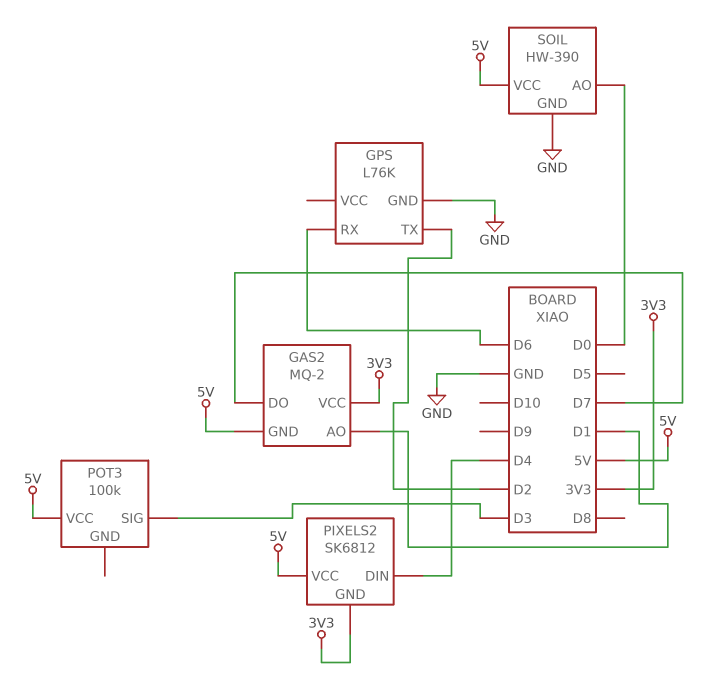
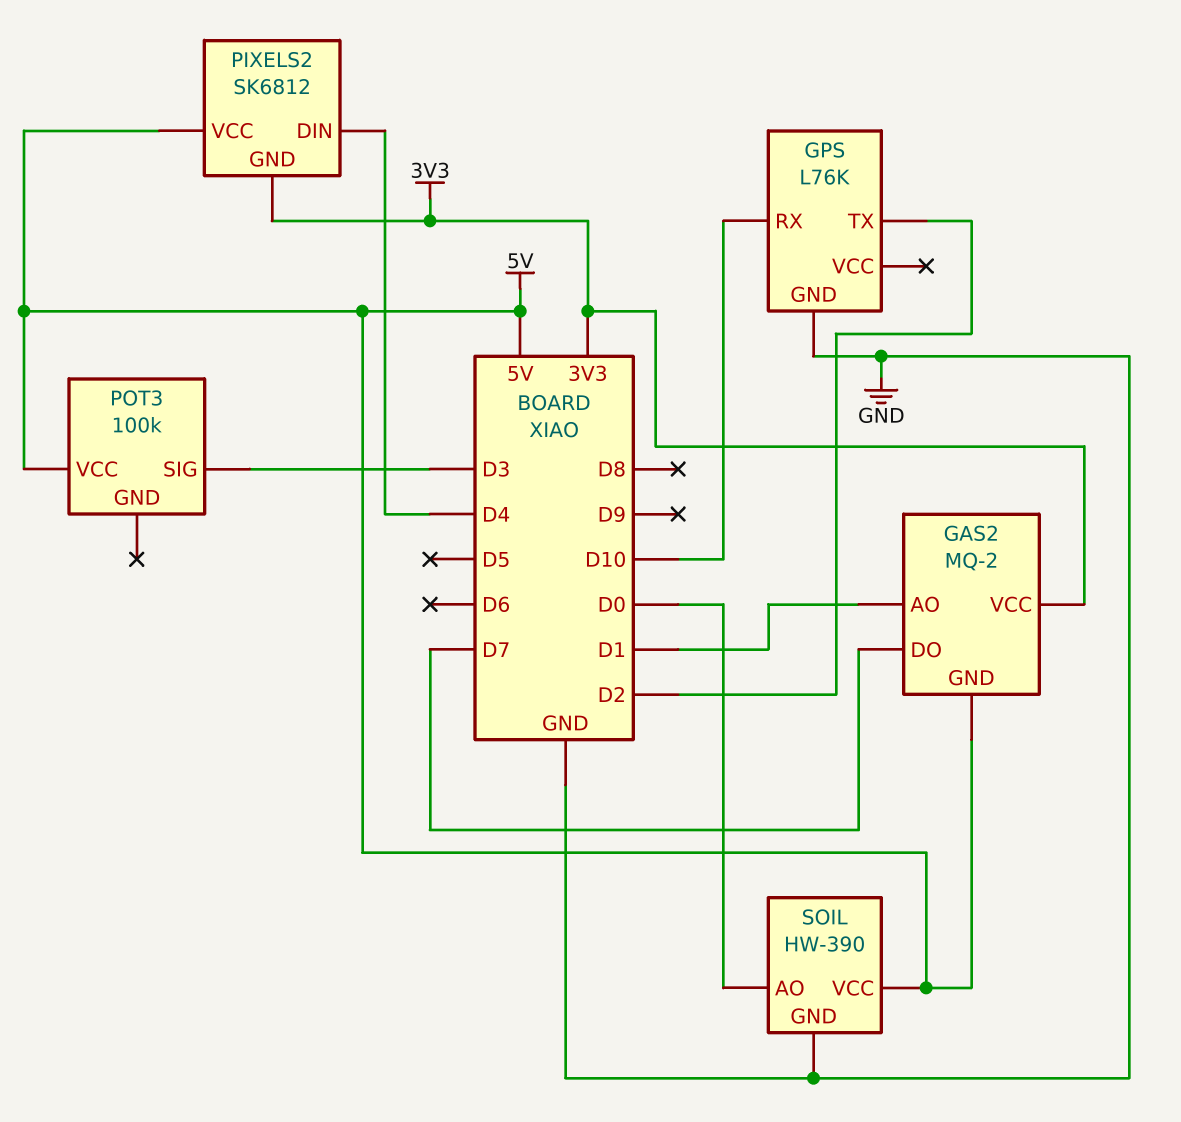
GPS pin RX: D6 -> D10

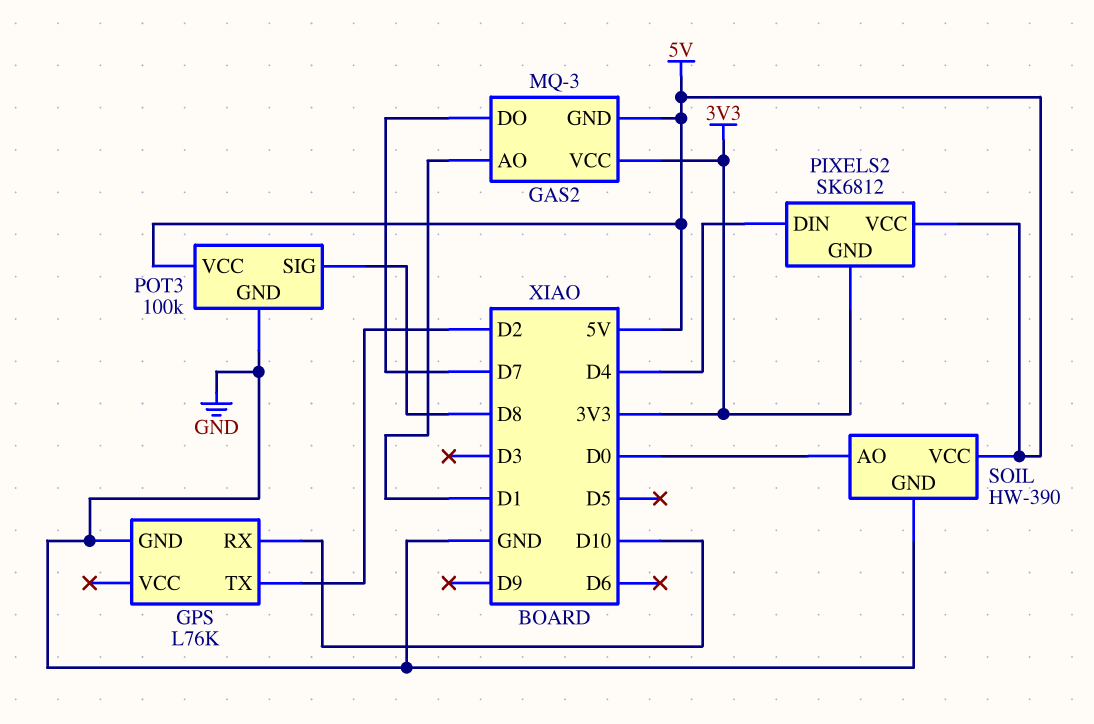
GAS2: MQ-2 -> MQ-3
POT3 pin GND: none -> GND
POT3 pin SIG: D3 -> D8

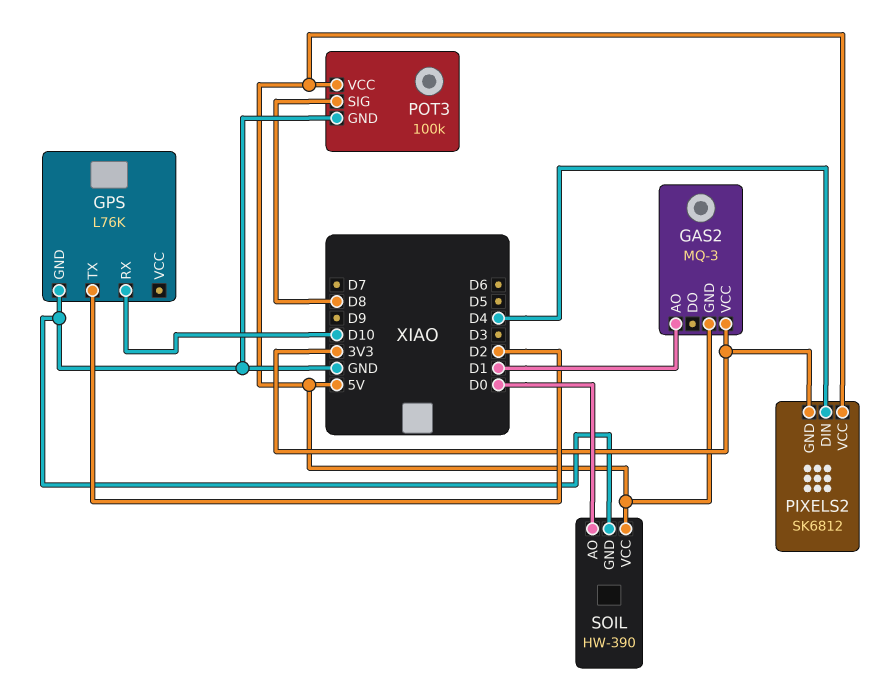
GAS2 pin DO: D7 -> none

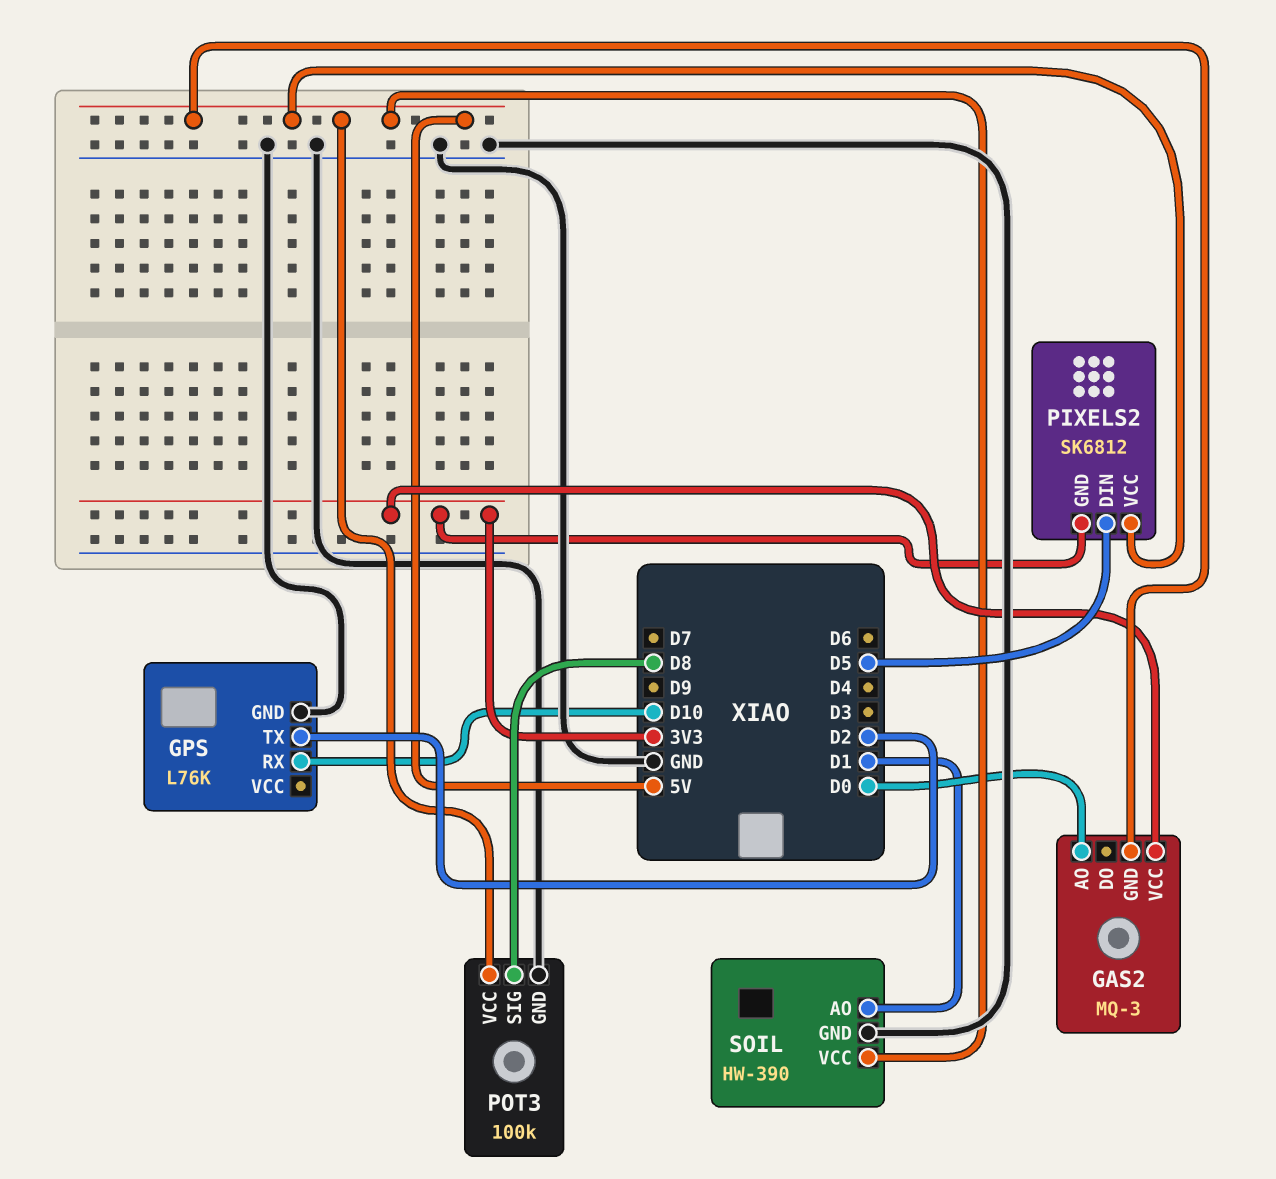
GAS2 pin AO: D1 -> D0
PIXELS2 pin DIN: D4 -> D5
SOIL pin AO: D0 -> D1

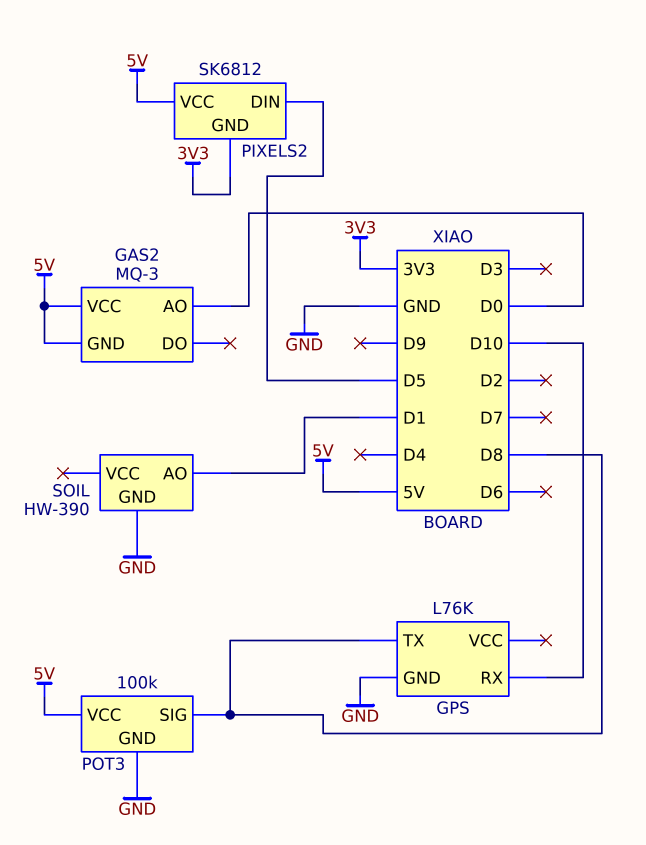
GAS2 pin VCC: 3V3 -> 5V
GPS pin TX: D2 -> D8
SOIL pin VCC: 5V -> none

